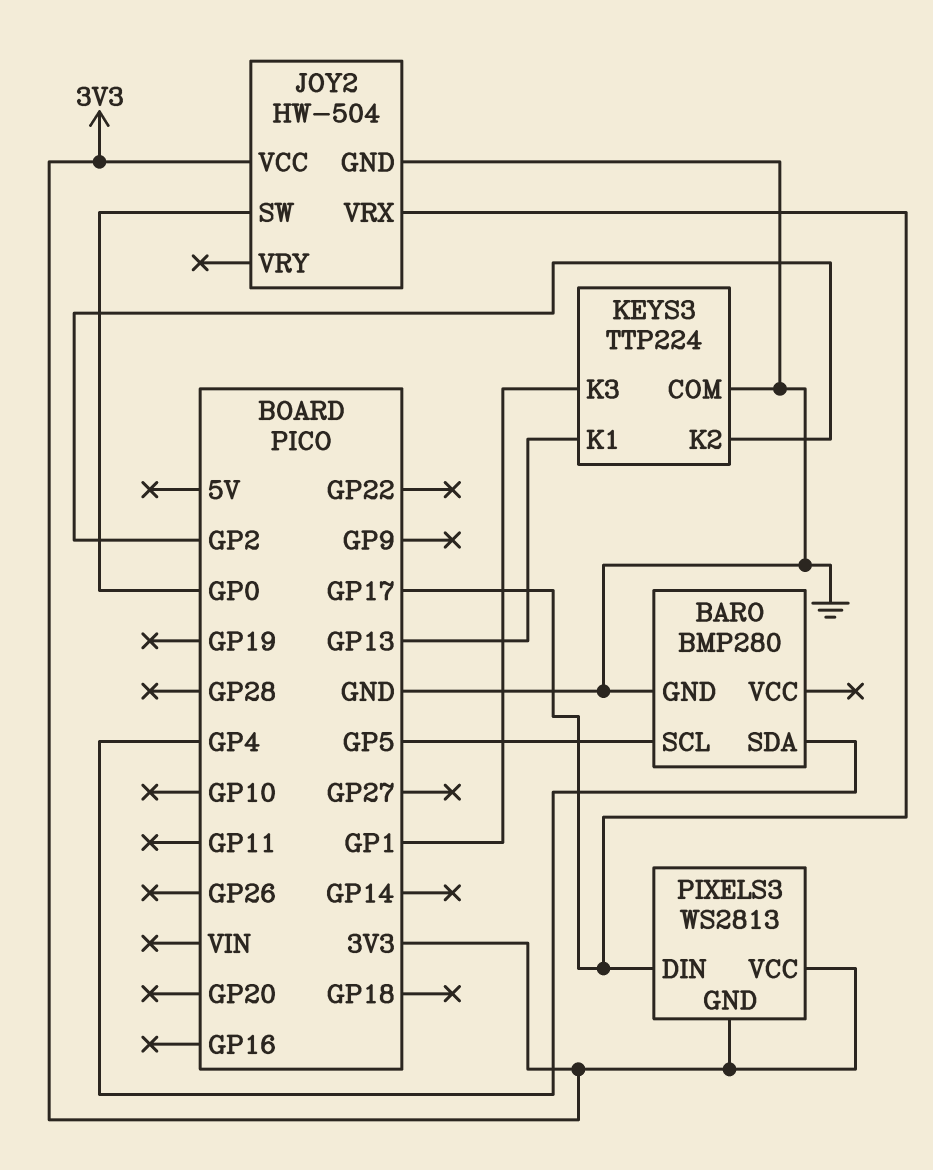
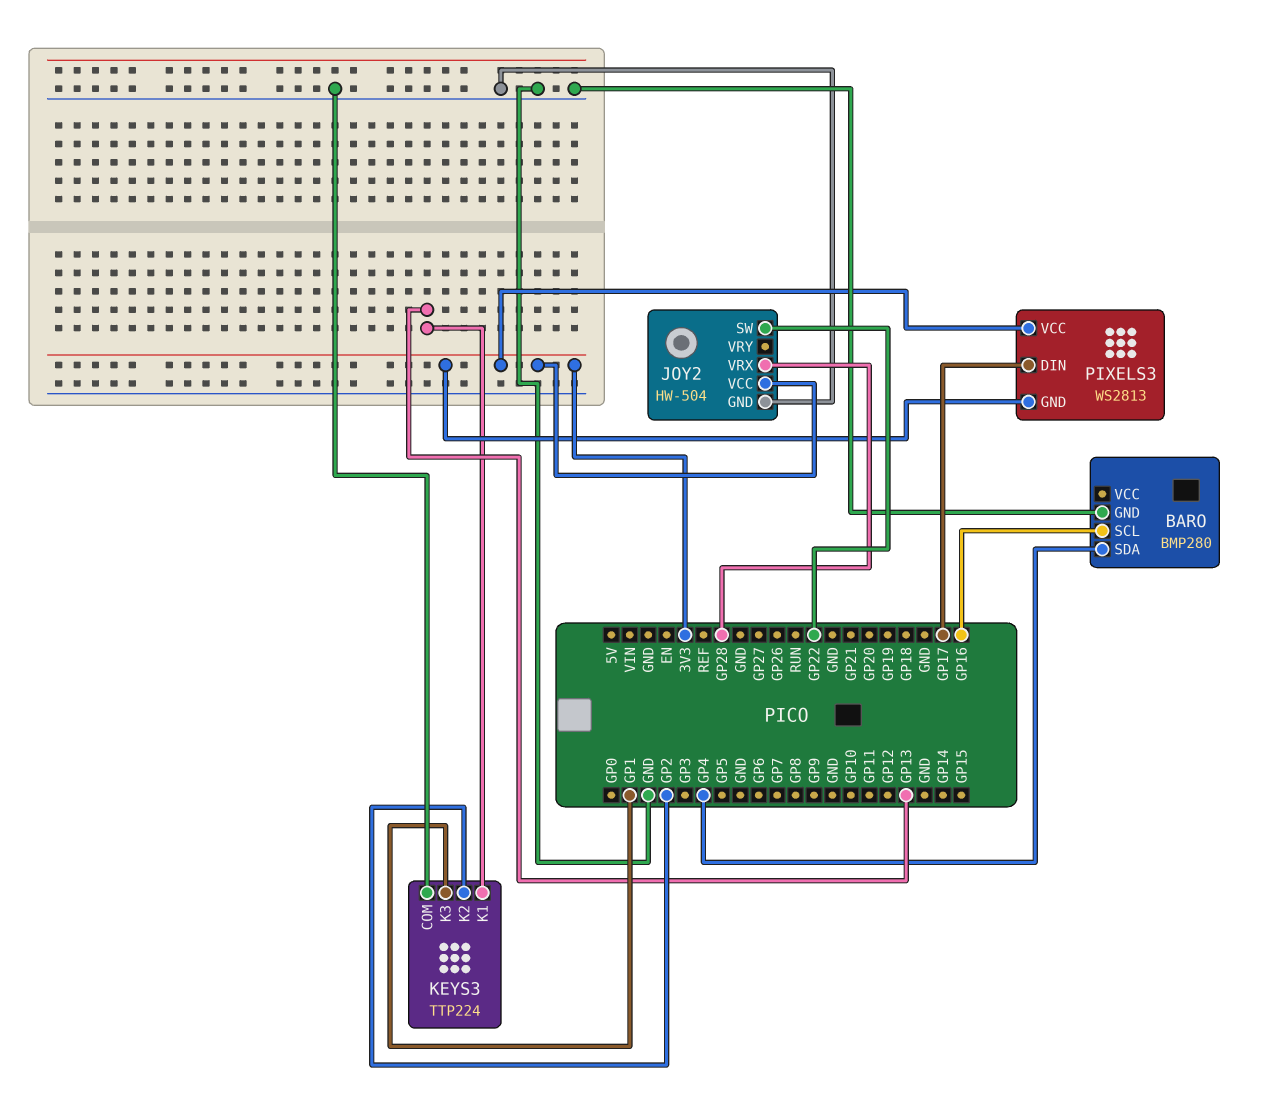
BARO pin SCL: GP5 -> GP16
JOY2 pin SW: GP0 -> GP22
JOY2 pin VRX: GP17 -> GP28

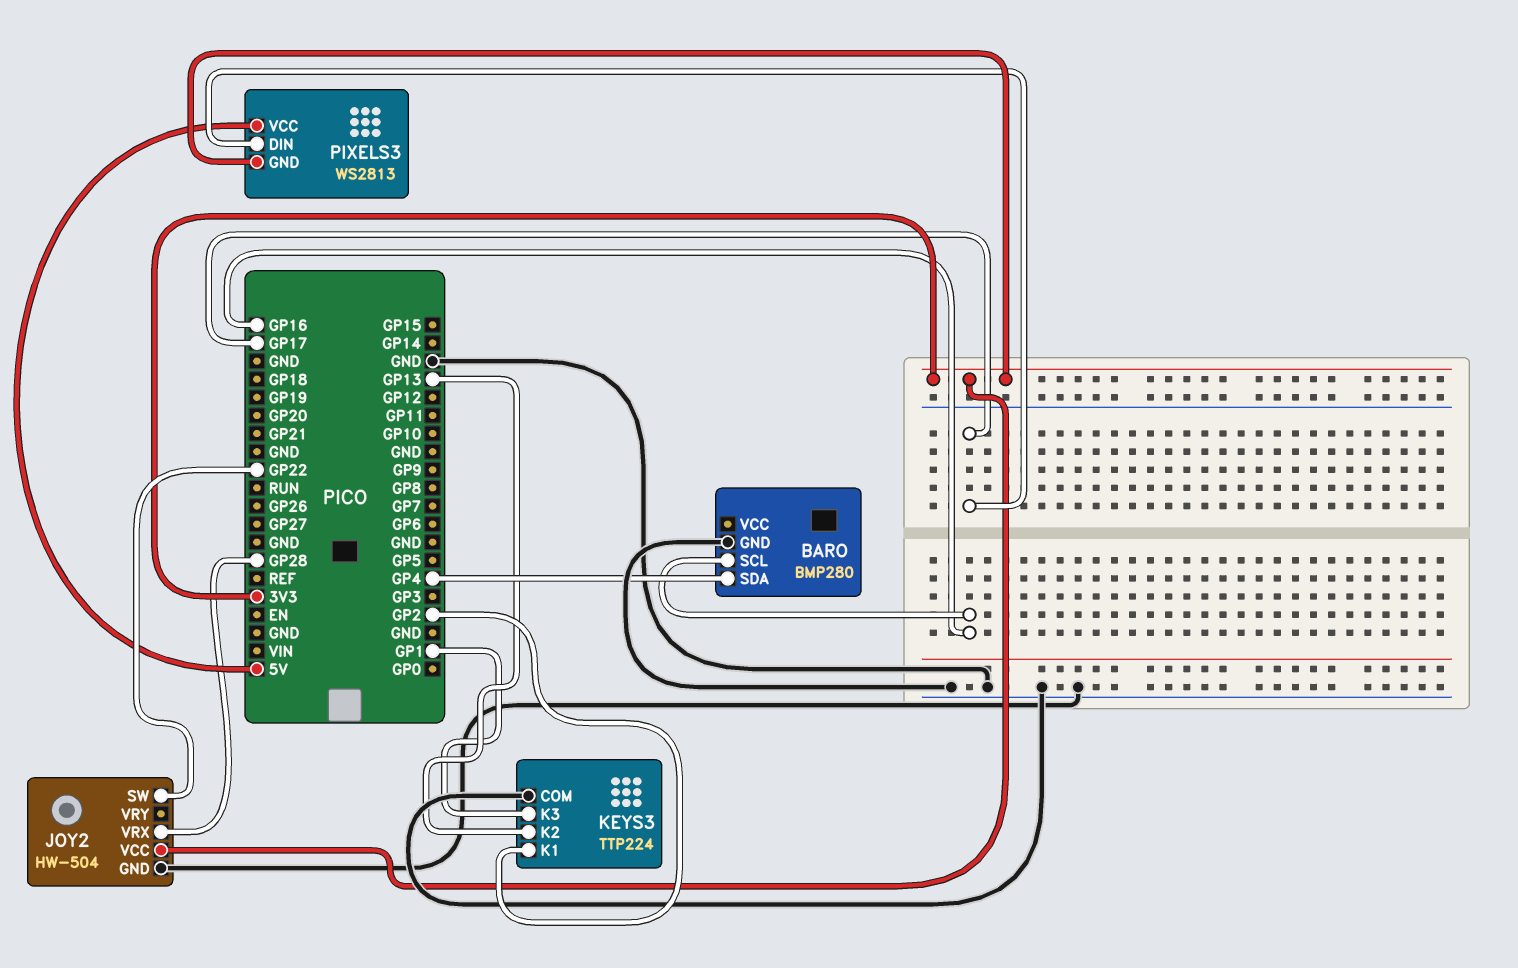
KEYS3 pin K1: GP13 -> GP2
KEYS3 pin K2: GP2 -> GP13
PIXELS3 pin VCC: 3V3 -> 5V

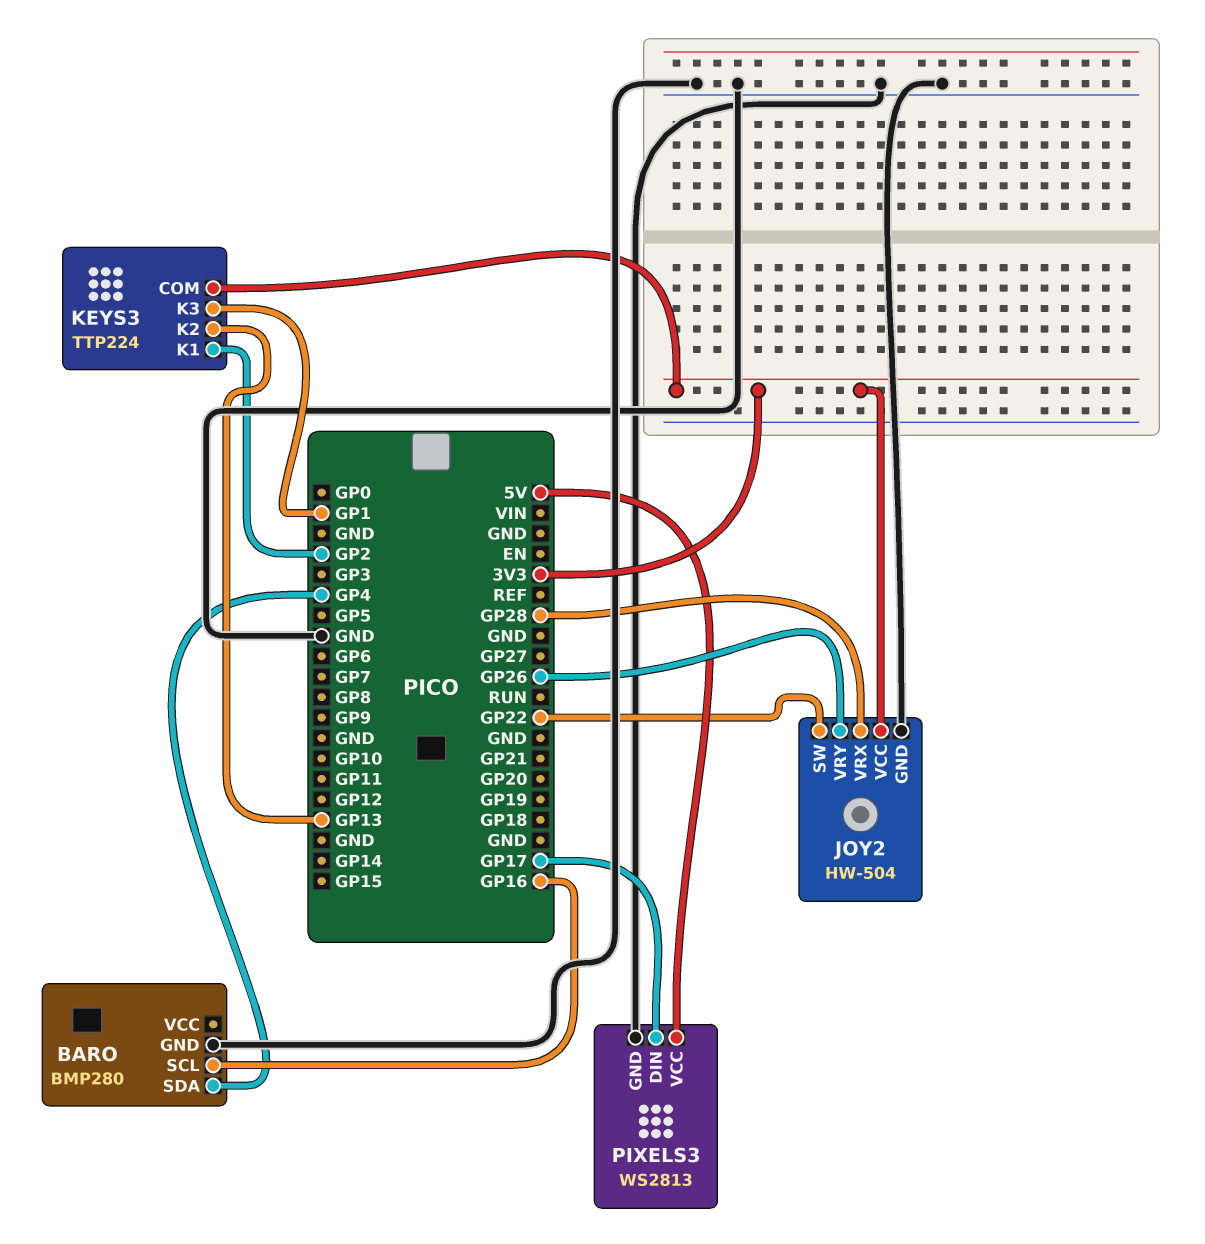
JOY2 pin VRY: none -> GP26
KEYS3 pin COM: GND -> 3V3
PIXELS3 pin GND: 3V3 -> GND

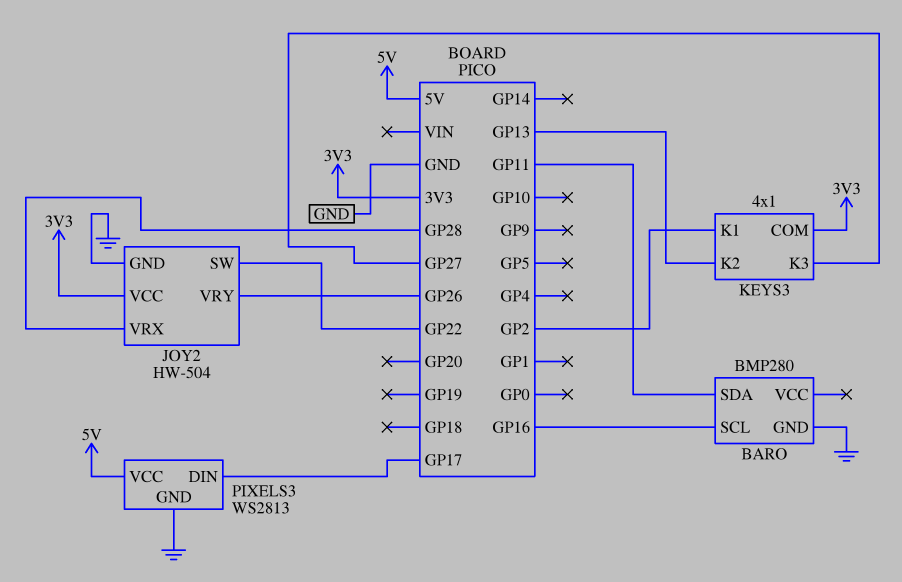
BARO pin SDA: GP4 -> GP11
KEYS3: TTP224 -> 4x1
KEYS3 pin K3: GP1 -> GP27

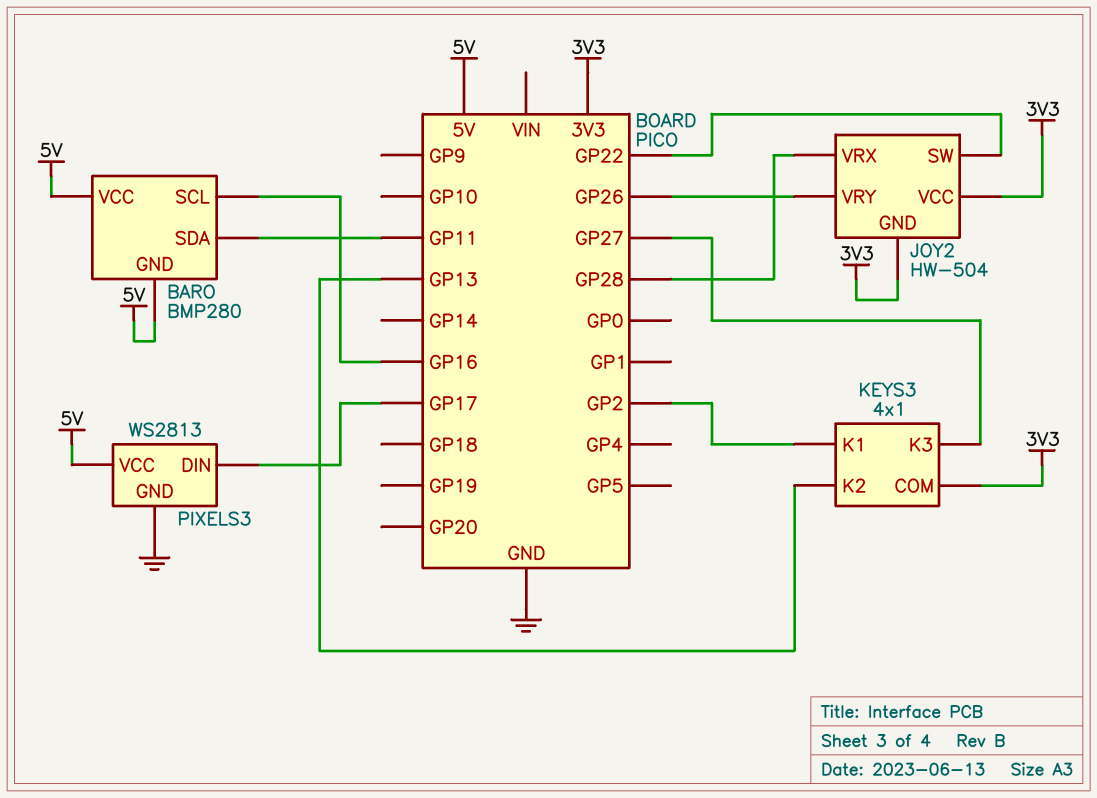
BARO pin GND: GND -> 5V
BARO pin VCC: none -> 5V
JOY2 pin GND: GND -> 3V3

